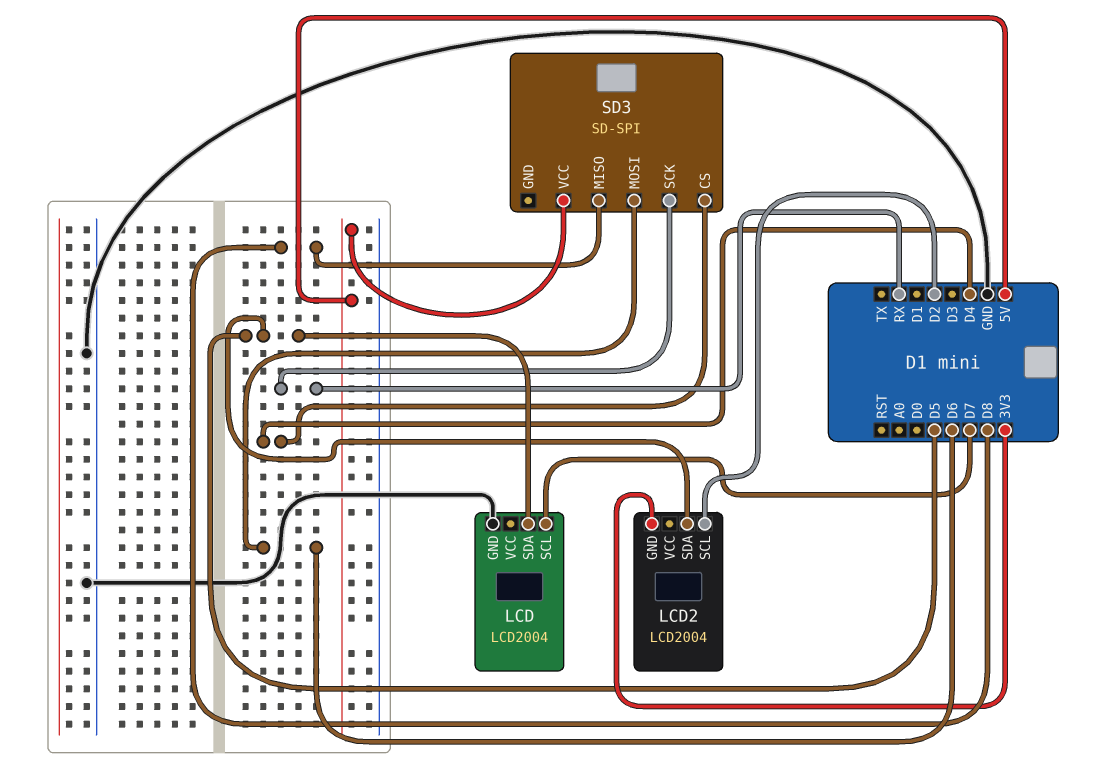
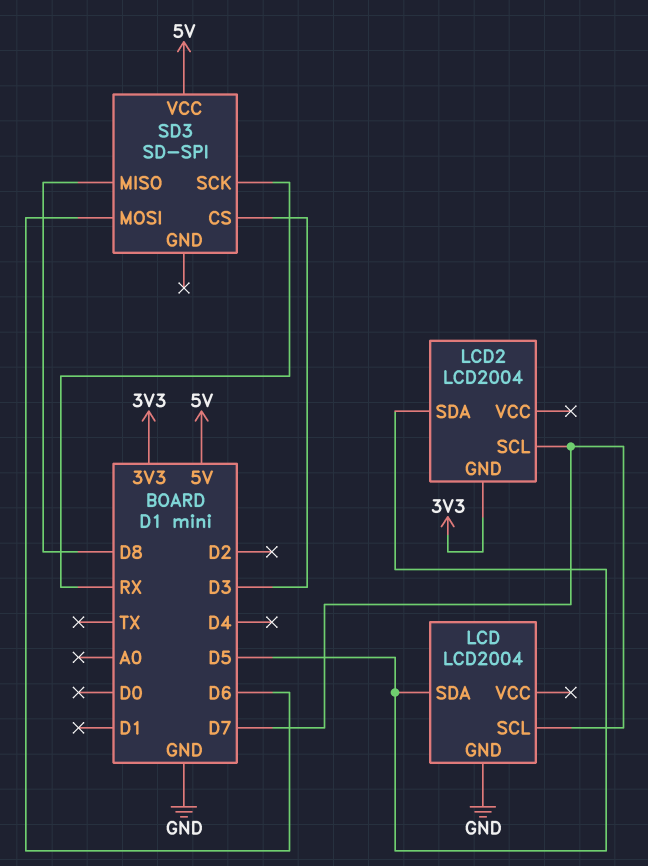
LCD2 pin SCL: D2 -> D7
SD3 pin CS: D4 -> D3

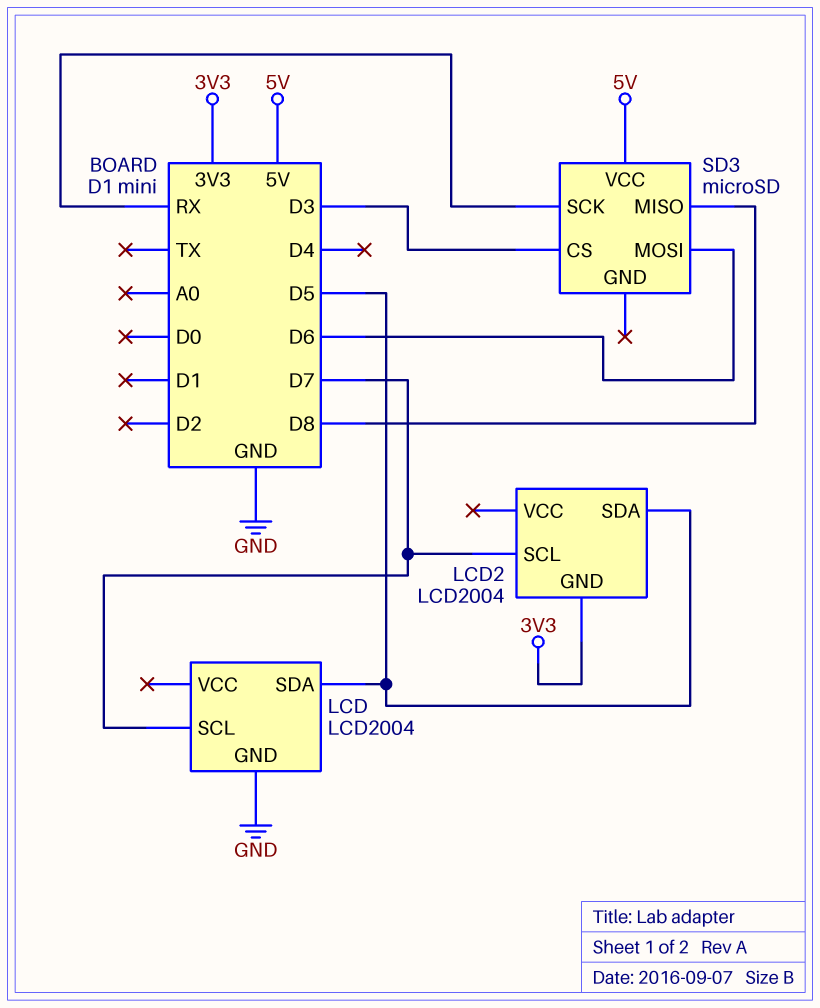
SD3: SD-SPI -> microSD

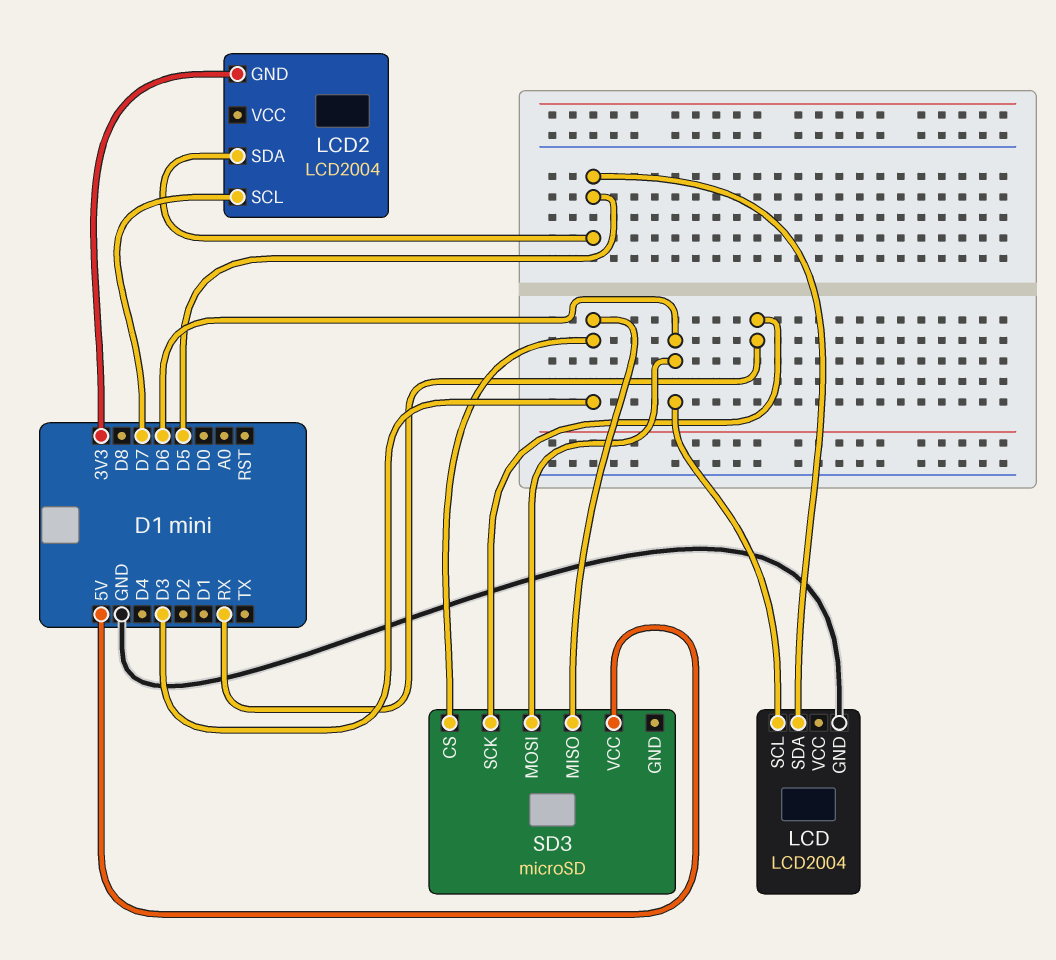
LCD pin SCL: D7 -> D6
SD3 pin MISO: D8 -> D3

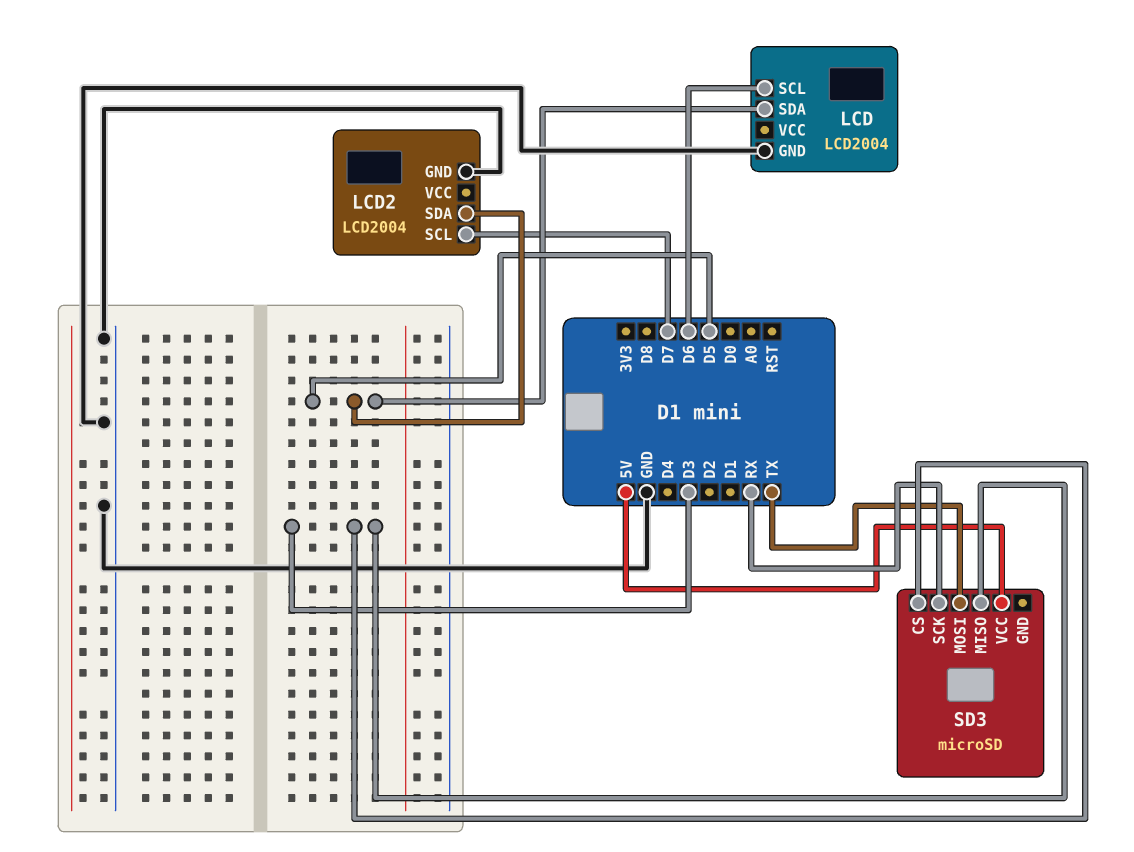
LCD2 pin GND: 3V3 -> GND
SD3 pin MOSI: D6 -> TX

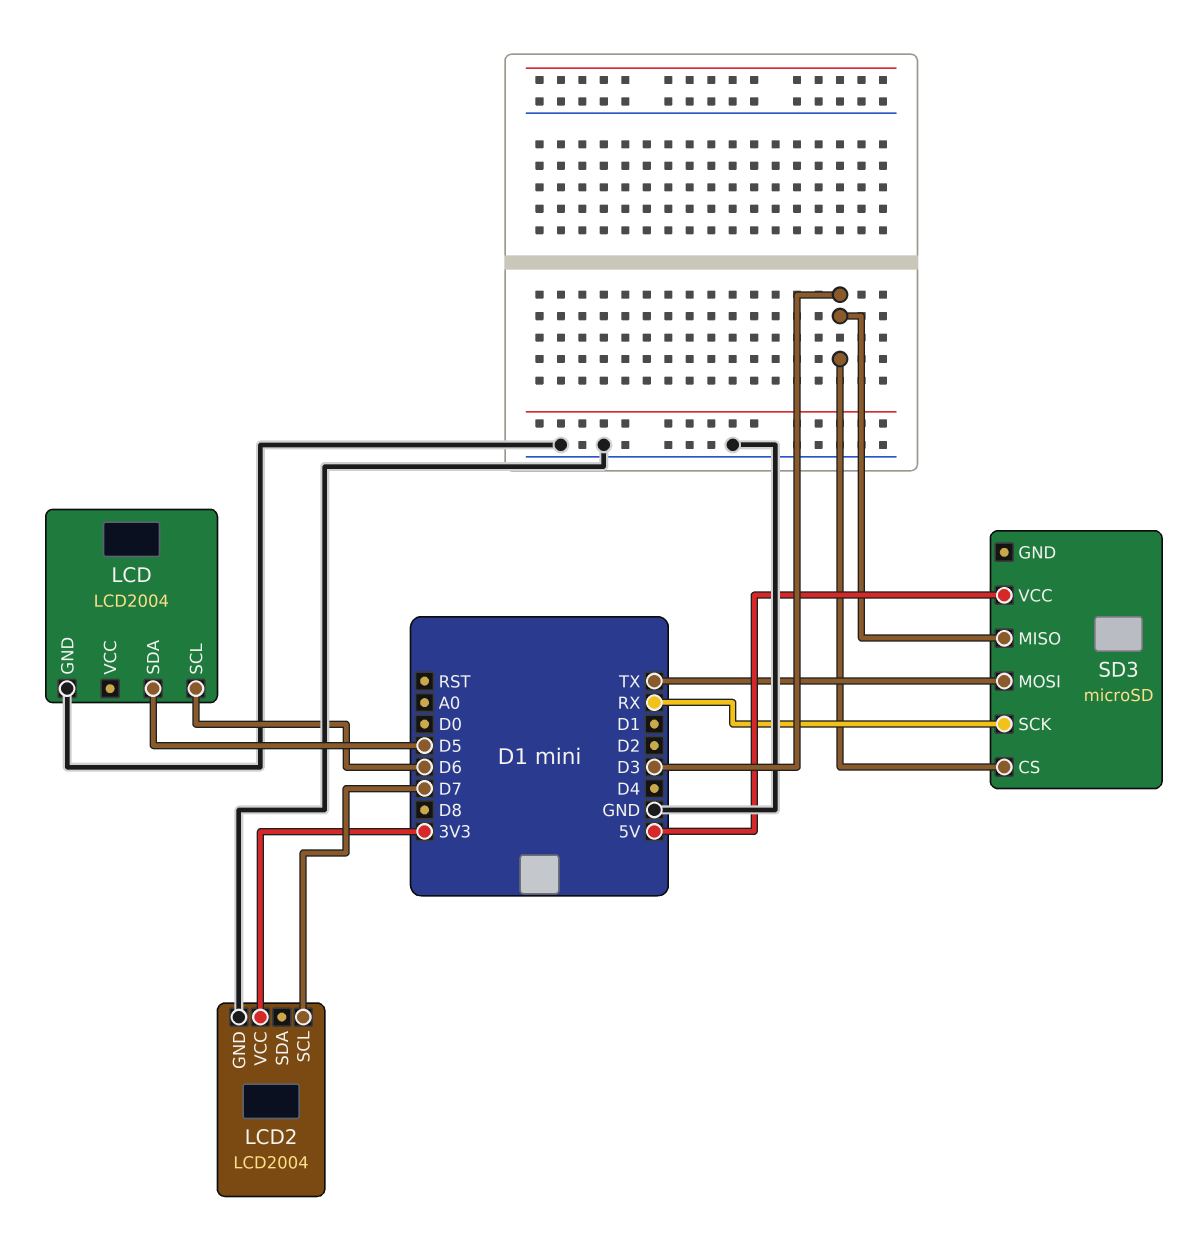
LCD2 pin SDA: D5 -> none
LCD2 pin VCC: none -> 3V3

